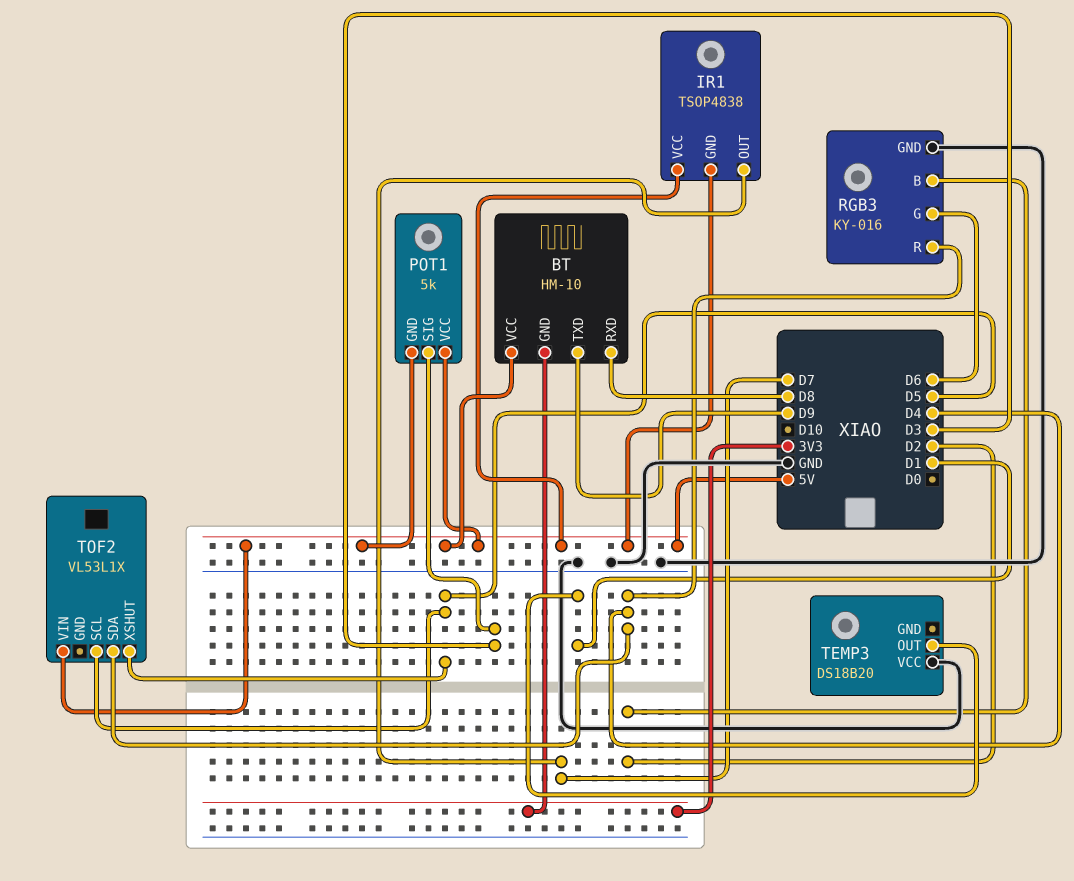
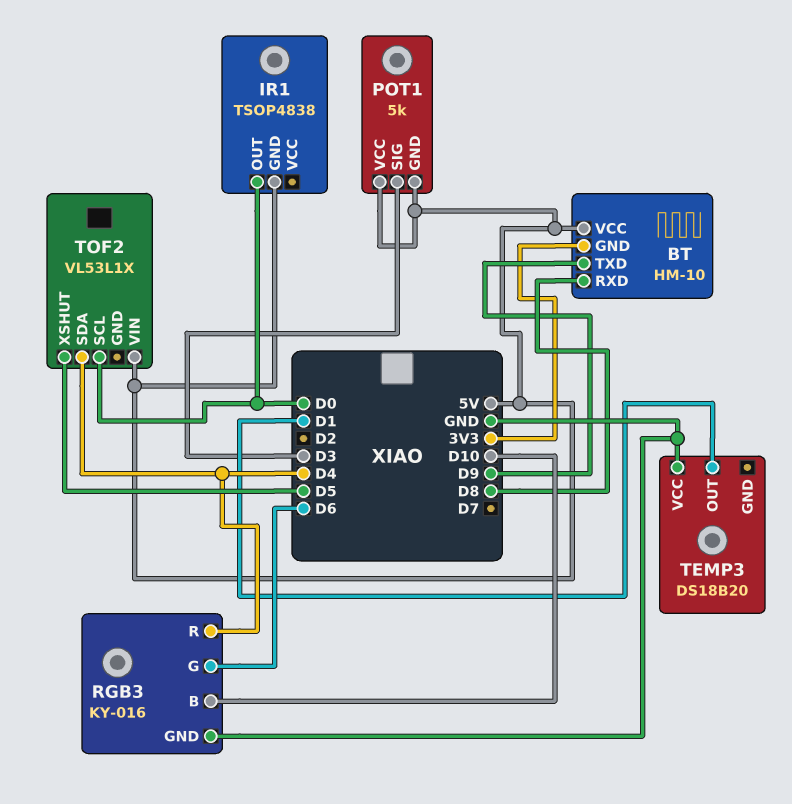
IR1 pin OUT: D7 -> D0
IR1 pin VCC: 5V -> none
RGB3 pin B: D2 -> D10
TOF2 pin SCL: D5 -> D0

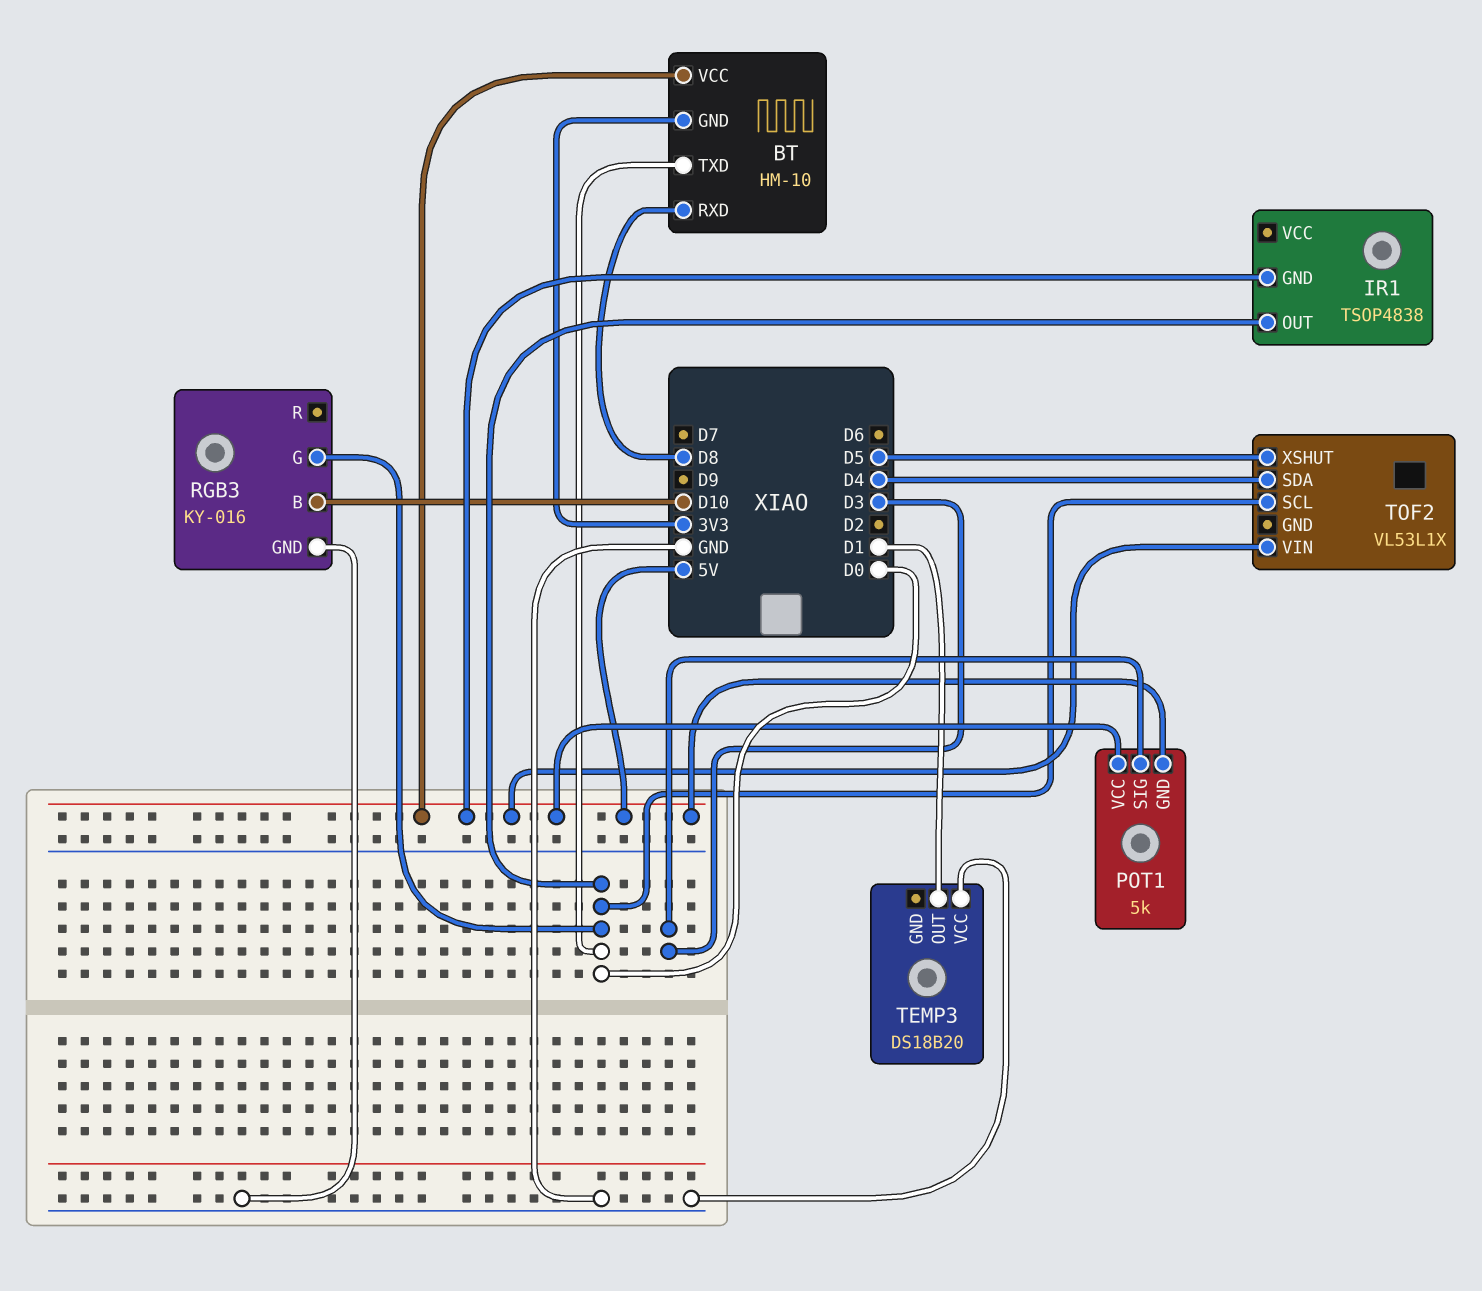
BT pin TXD: D9 -> D0
RGB3 pin G: D6 -> D0
RGB3 pin R: D4 -> none

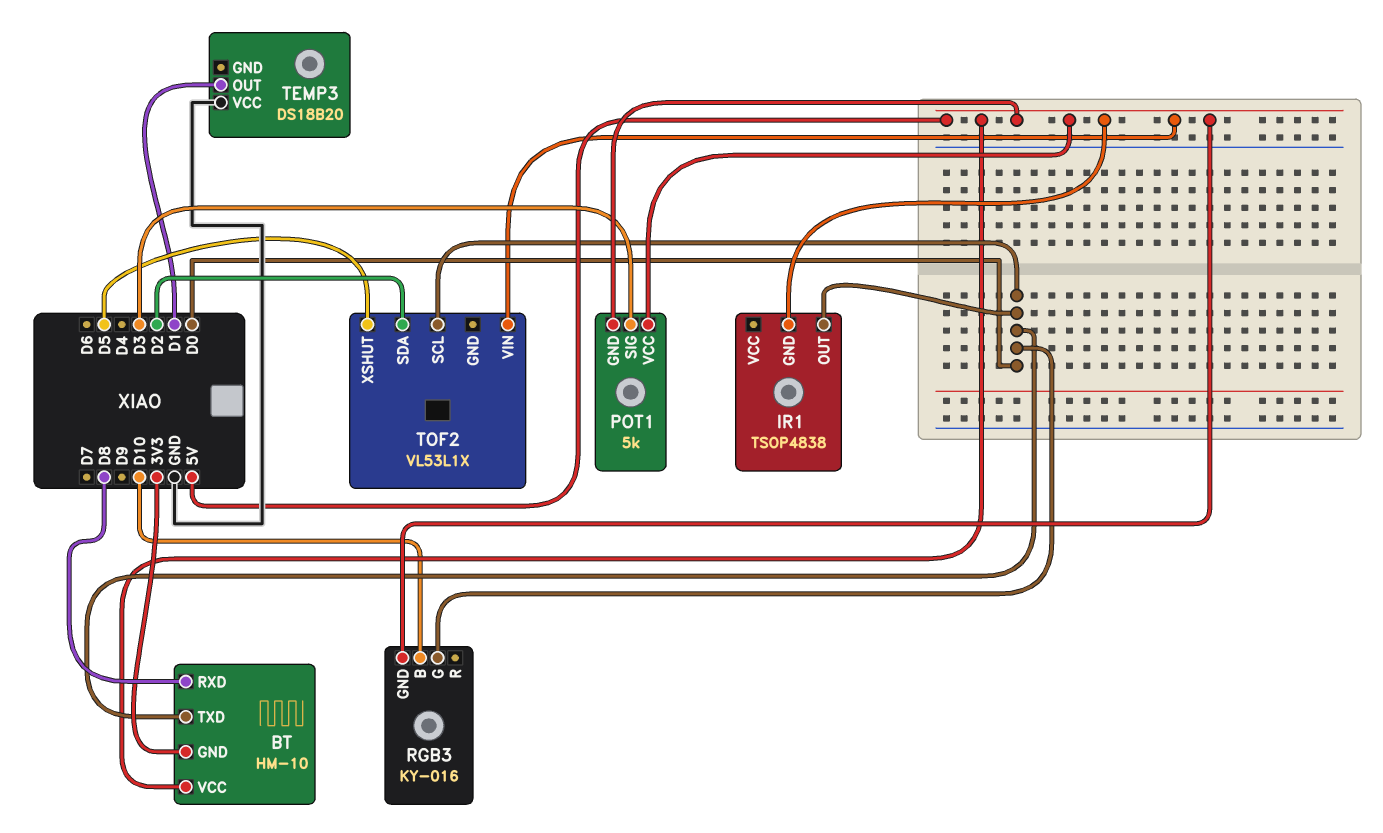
RGB3 pin GND: GND -> 5V
TOF2 pin SDA: D4 -> D2

